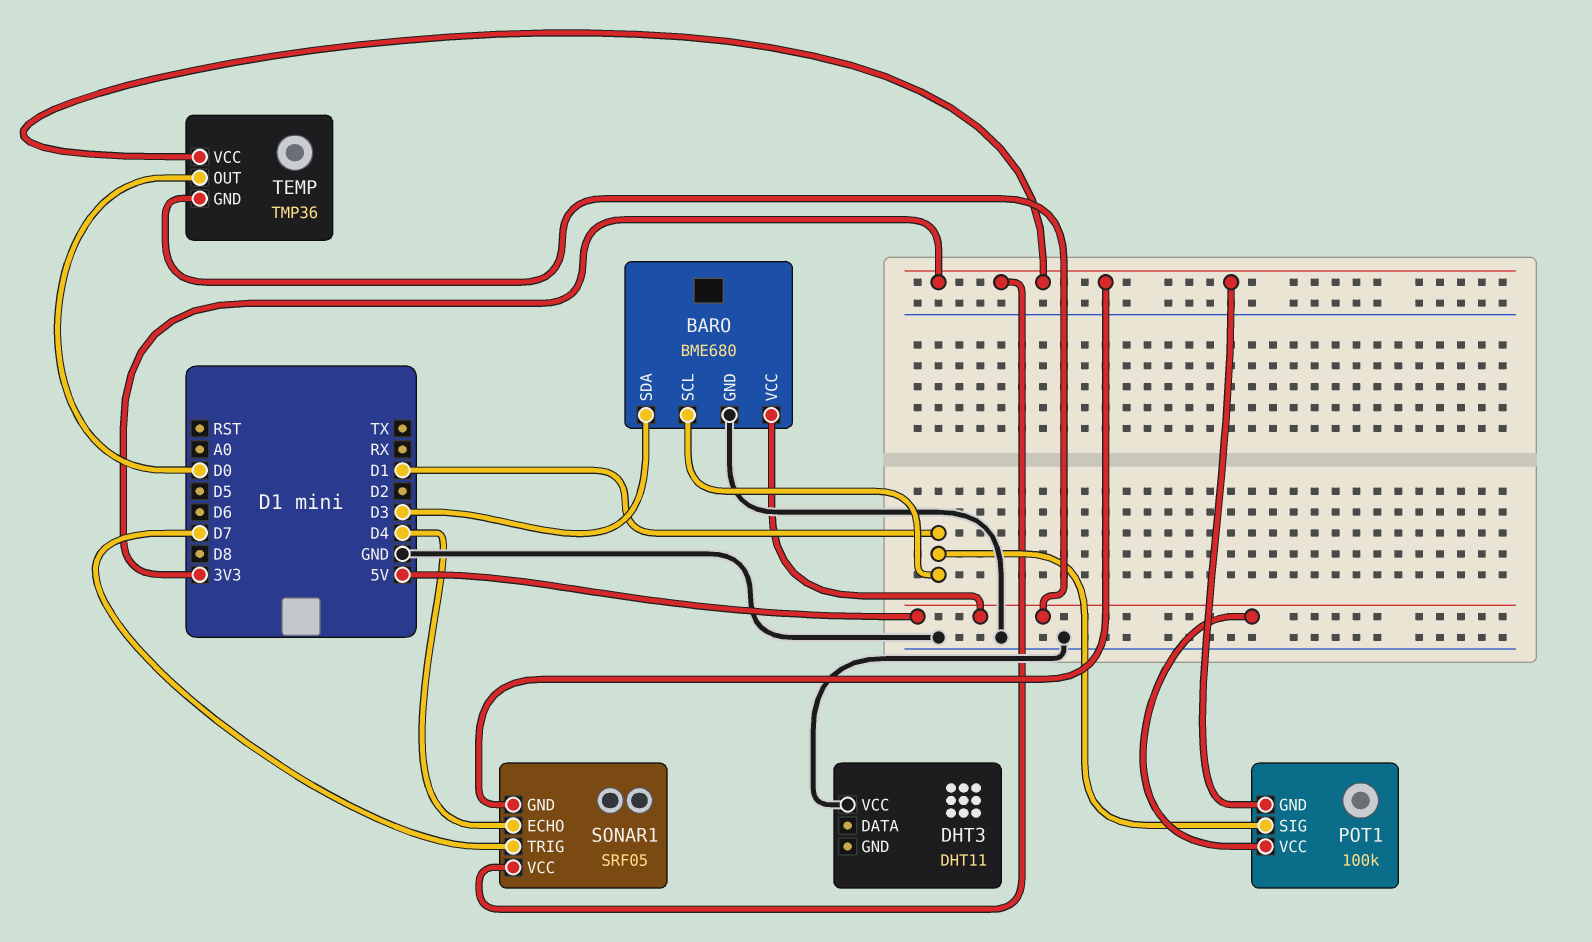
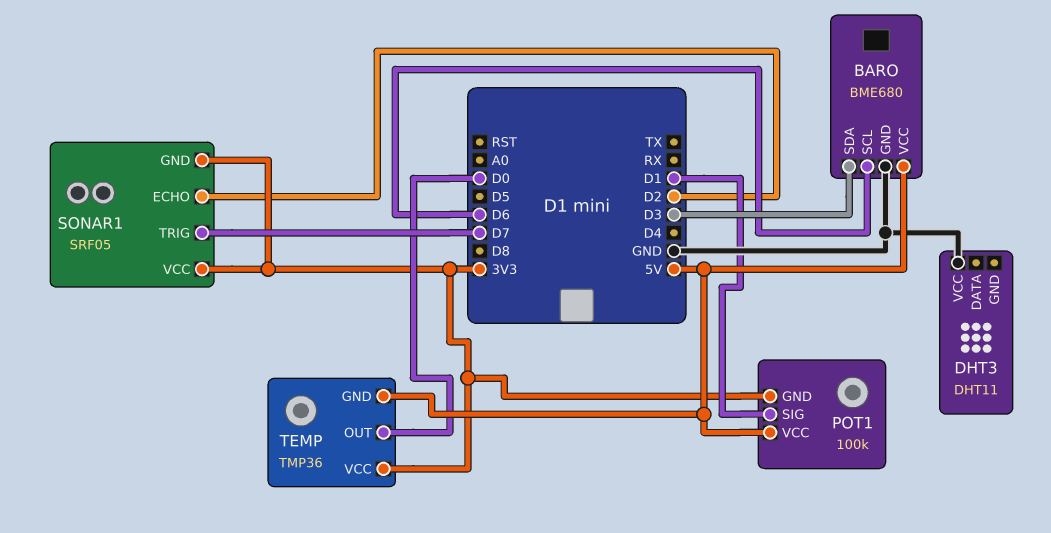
BARO pin SCL: D1 -> D6
SONAR1 pin ECHO: D4 -> D2

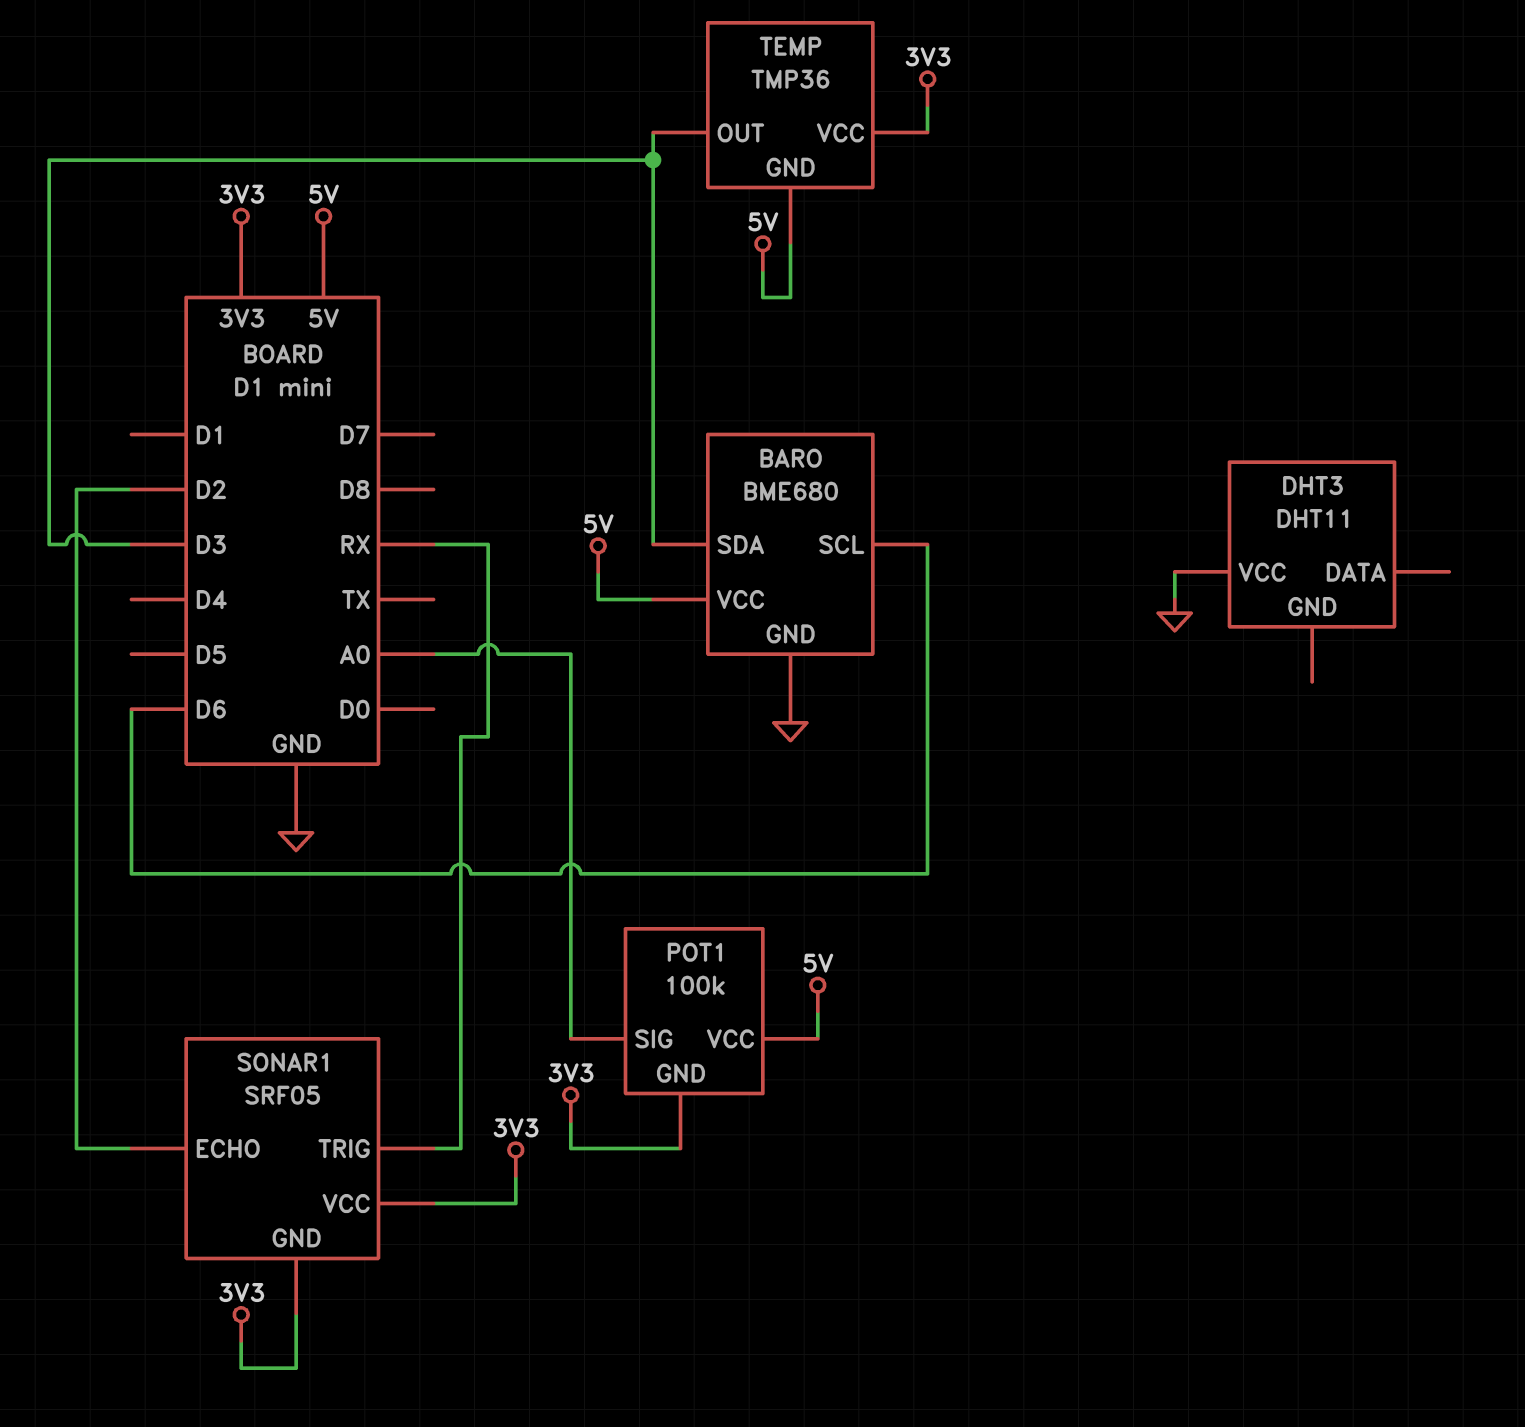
POT1 pin SIG: D1 -> A0
SONAR1 pin TRIG: D7 -> RX
TEMP pin OUT: D0 -> D3

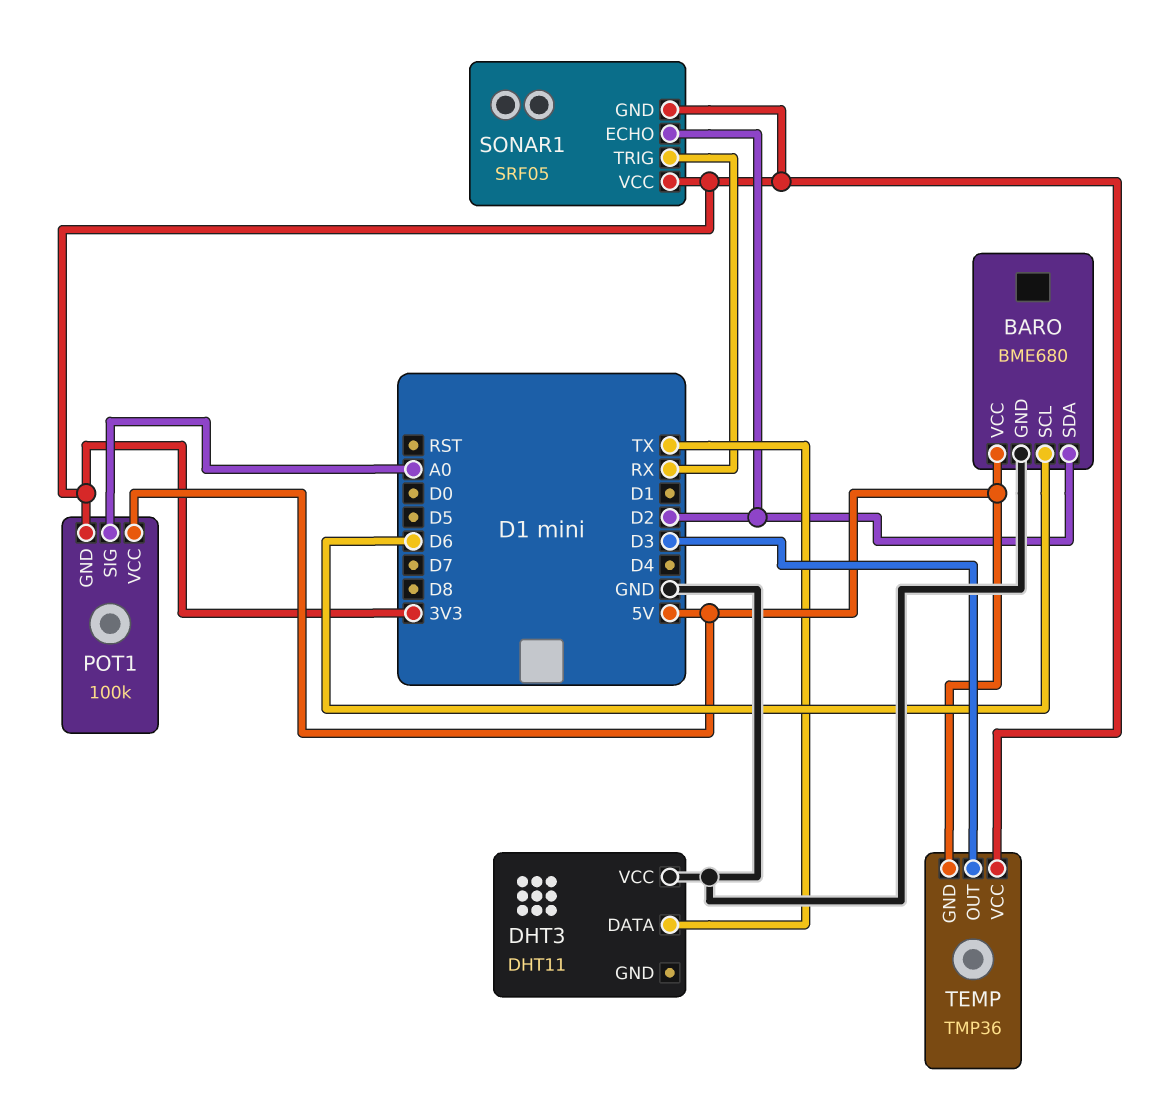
BARO pin SDA: D3 -> D2
DHT3 pin DATA: none -> TX

